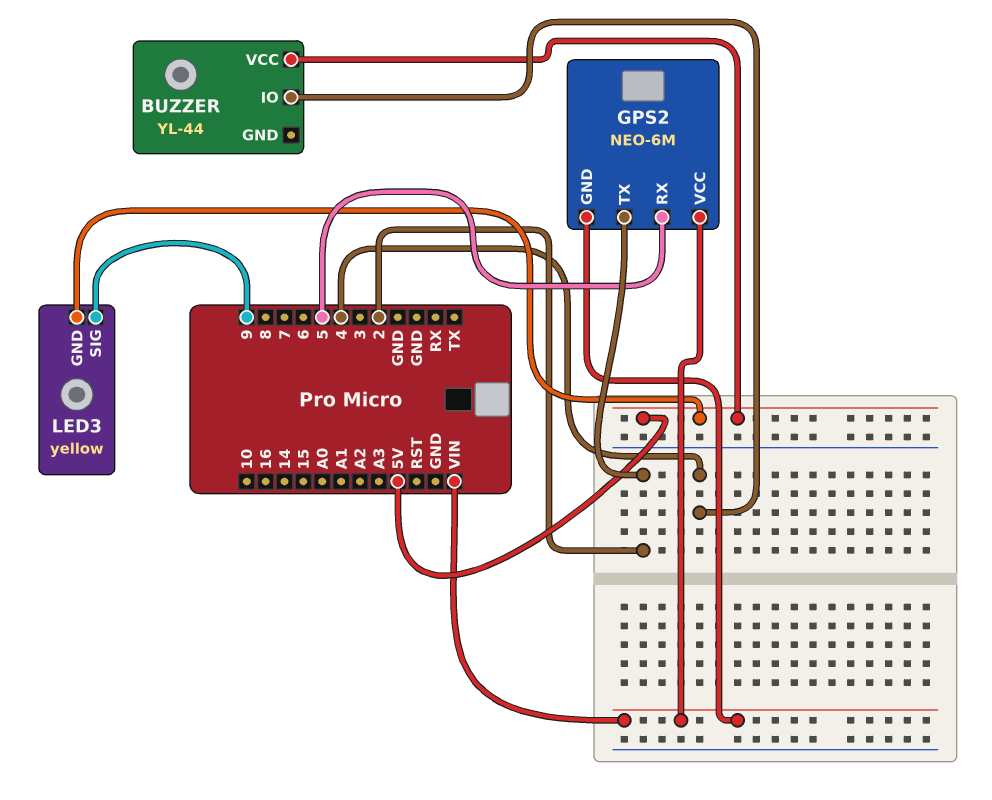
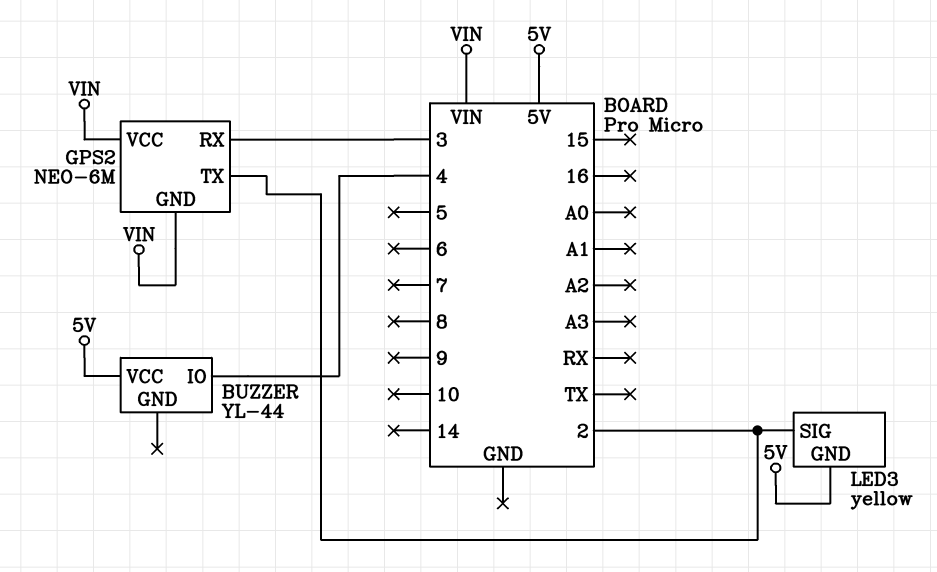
GPS2 pin RX: 5 -> 3
LED3 pin SIG: 9 -> 2

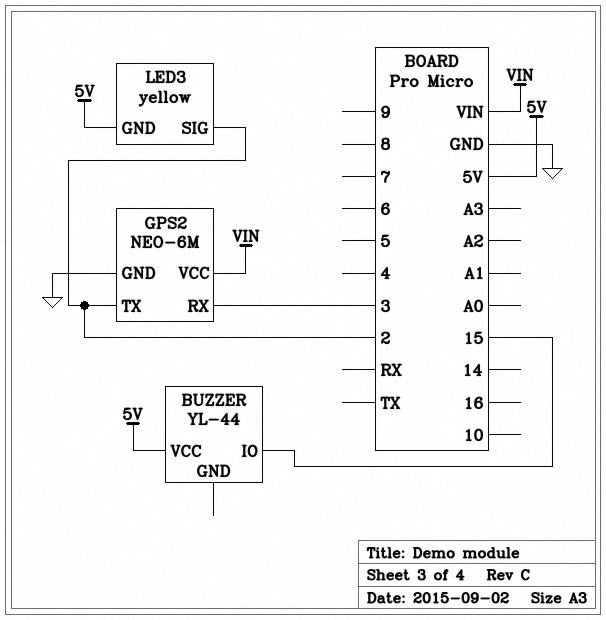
BUZZER pin IO: 4 -> 15
GPS2 pin GND: VIN -> GND

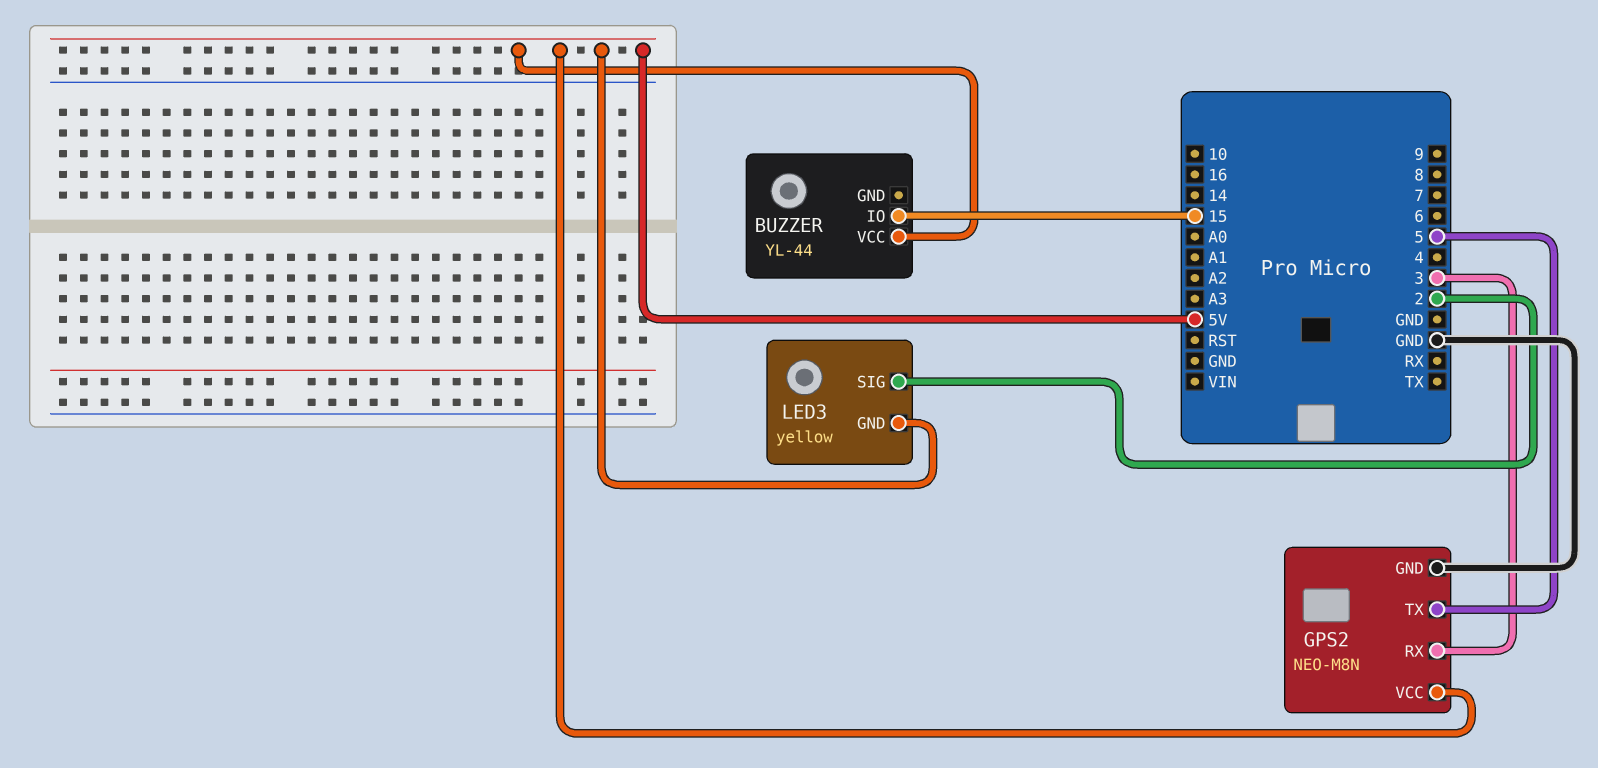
GPS2: NEO-6M -> NEO-M8N
GPS2 pin TX: 2 -> 5
GPS2 pin VCC: VIN -> 5V

